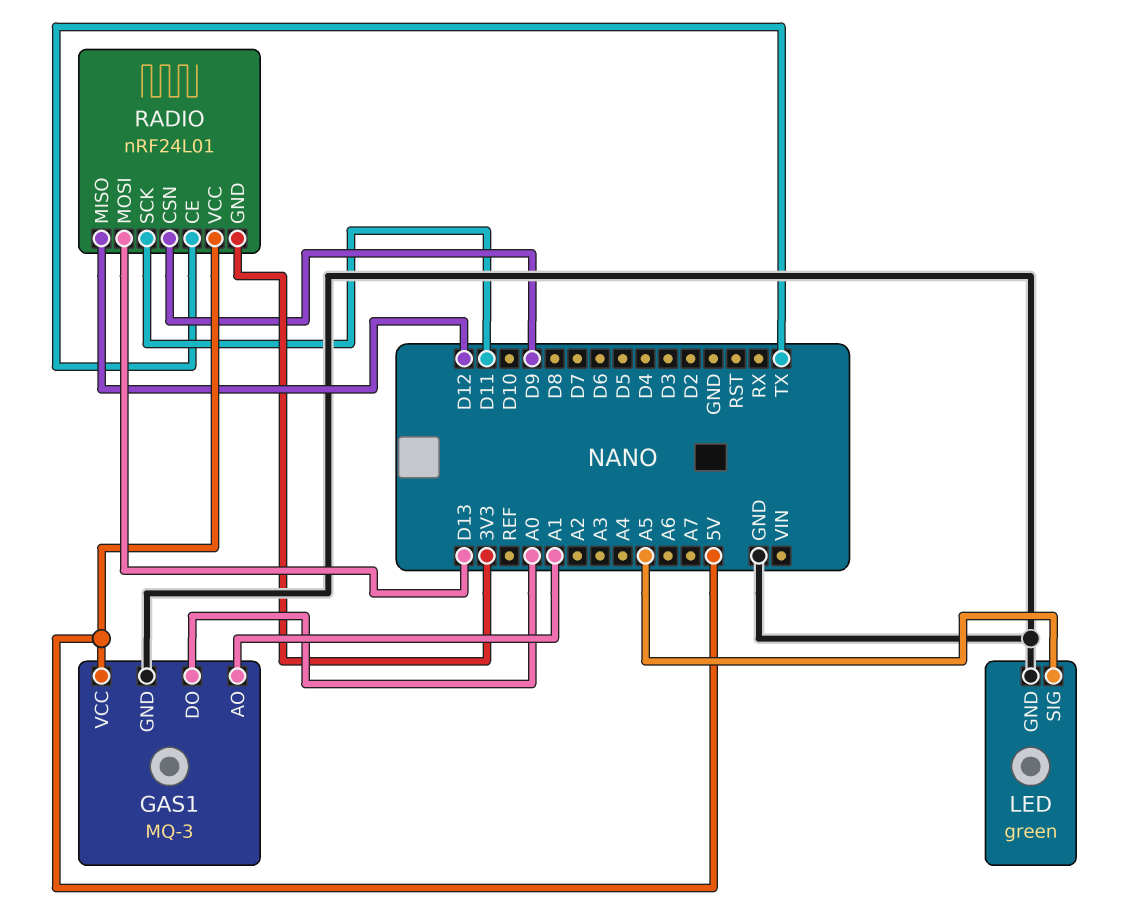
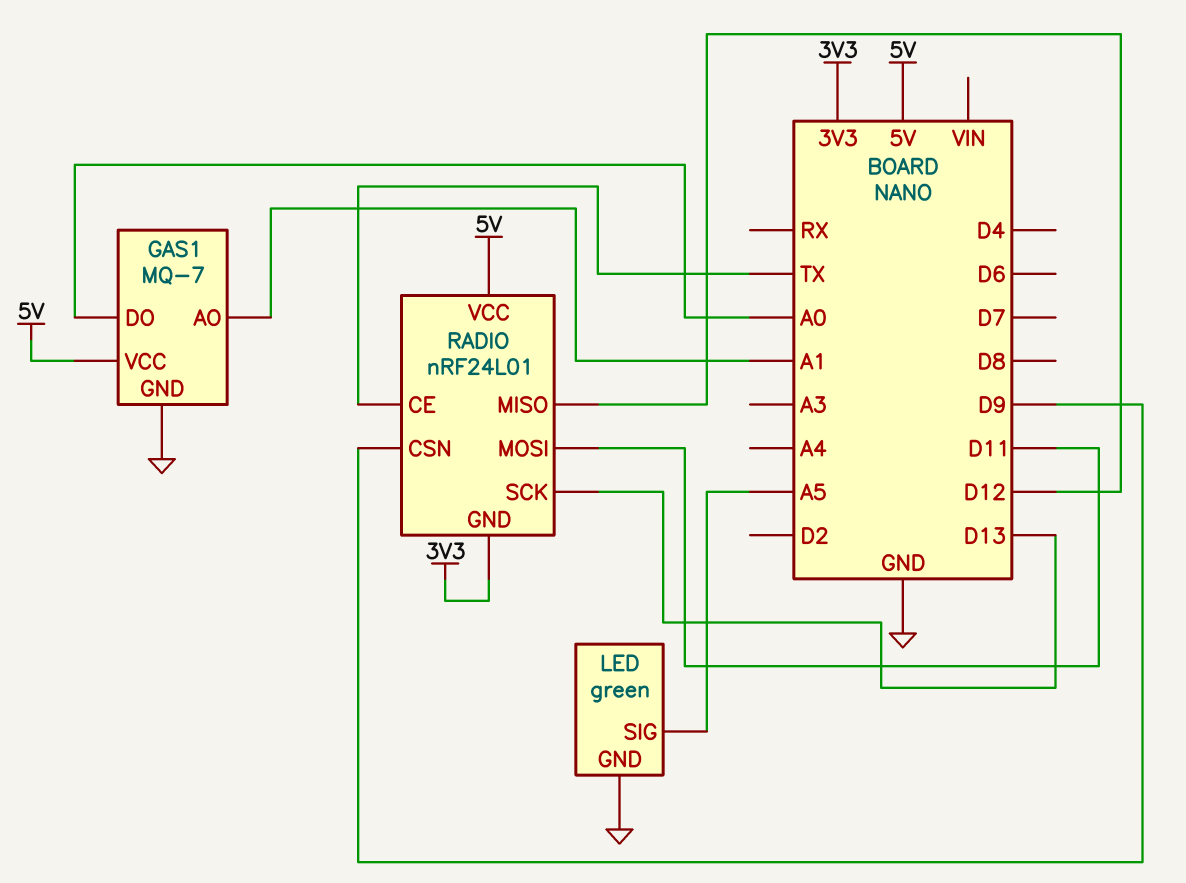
GAS1: MQ-3 -> MQ-7
RADIO pin MOSI: D13 -> D11
RADIO pin SCK: D11 -> D13

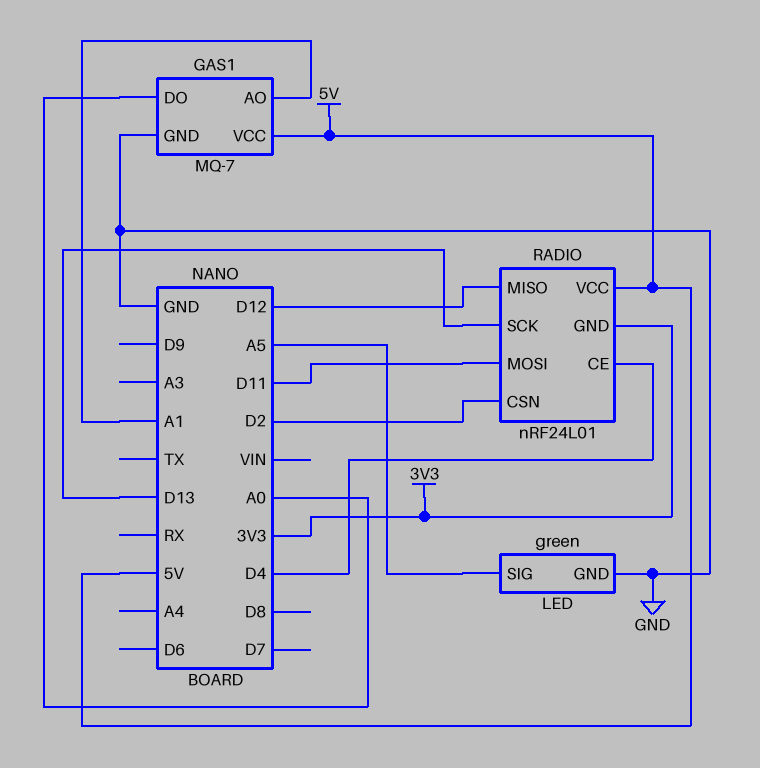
RADIO pin CE: TX -> D4
RADIO pin CSN: D9 -> D2

